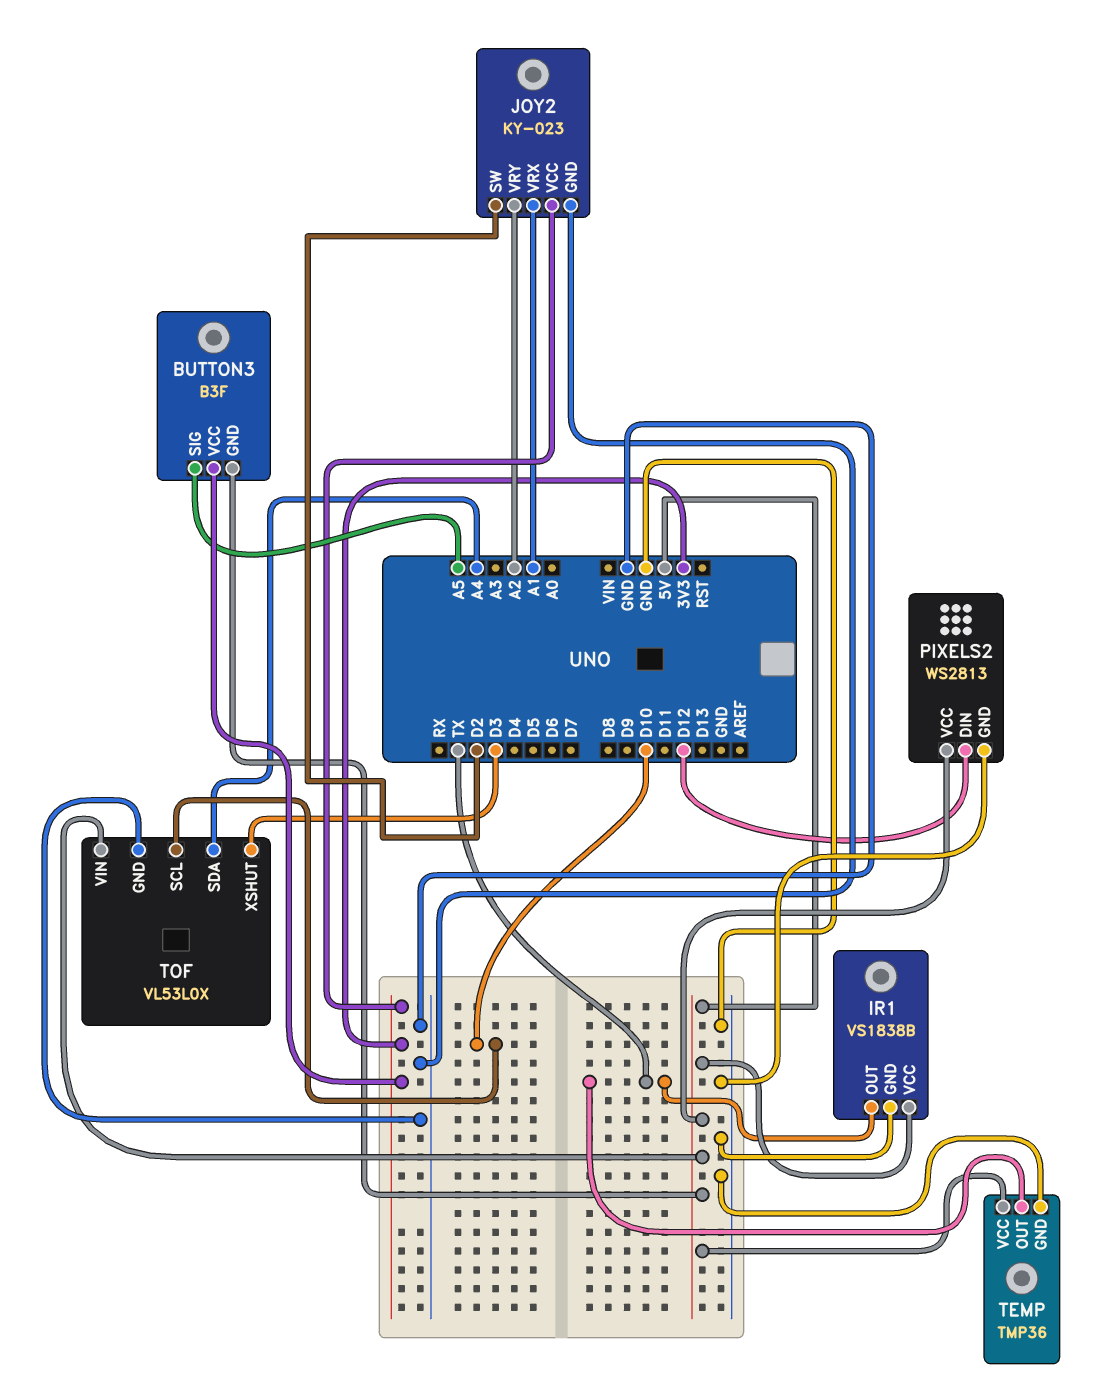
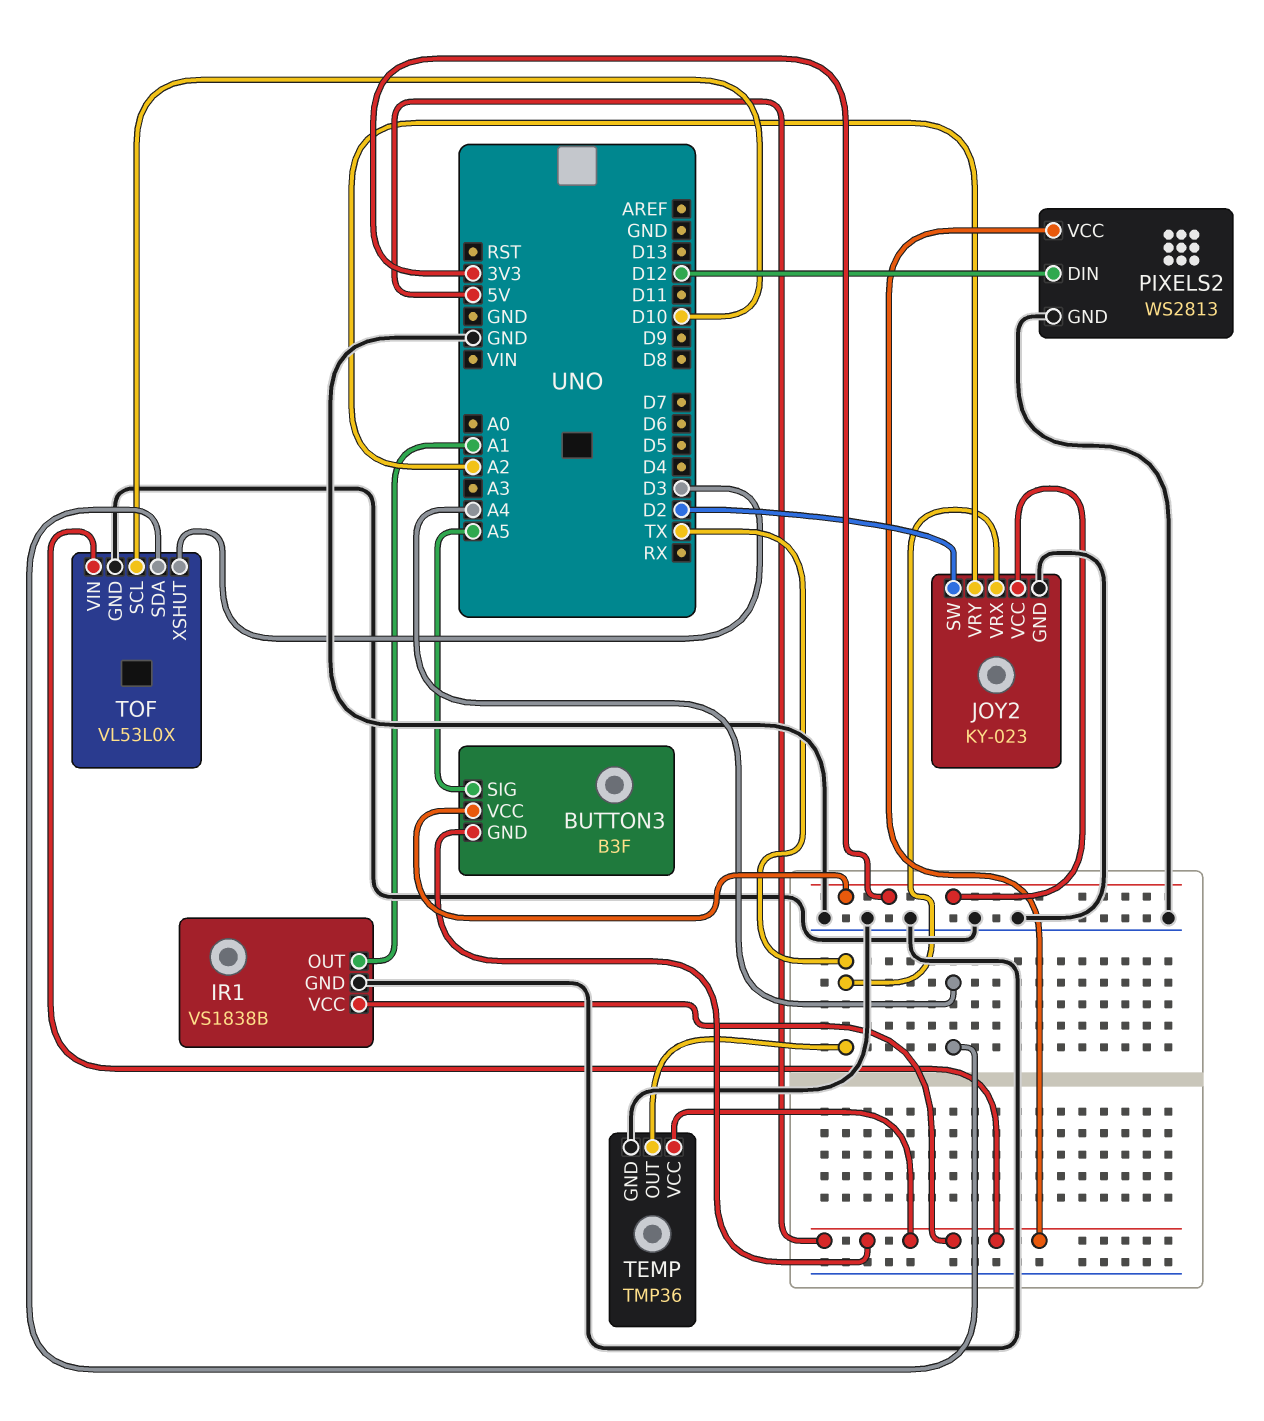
IR1 pin OUT: TX -> A1
JOY2 pin VRX: A1 -> TX

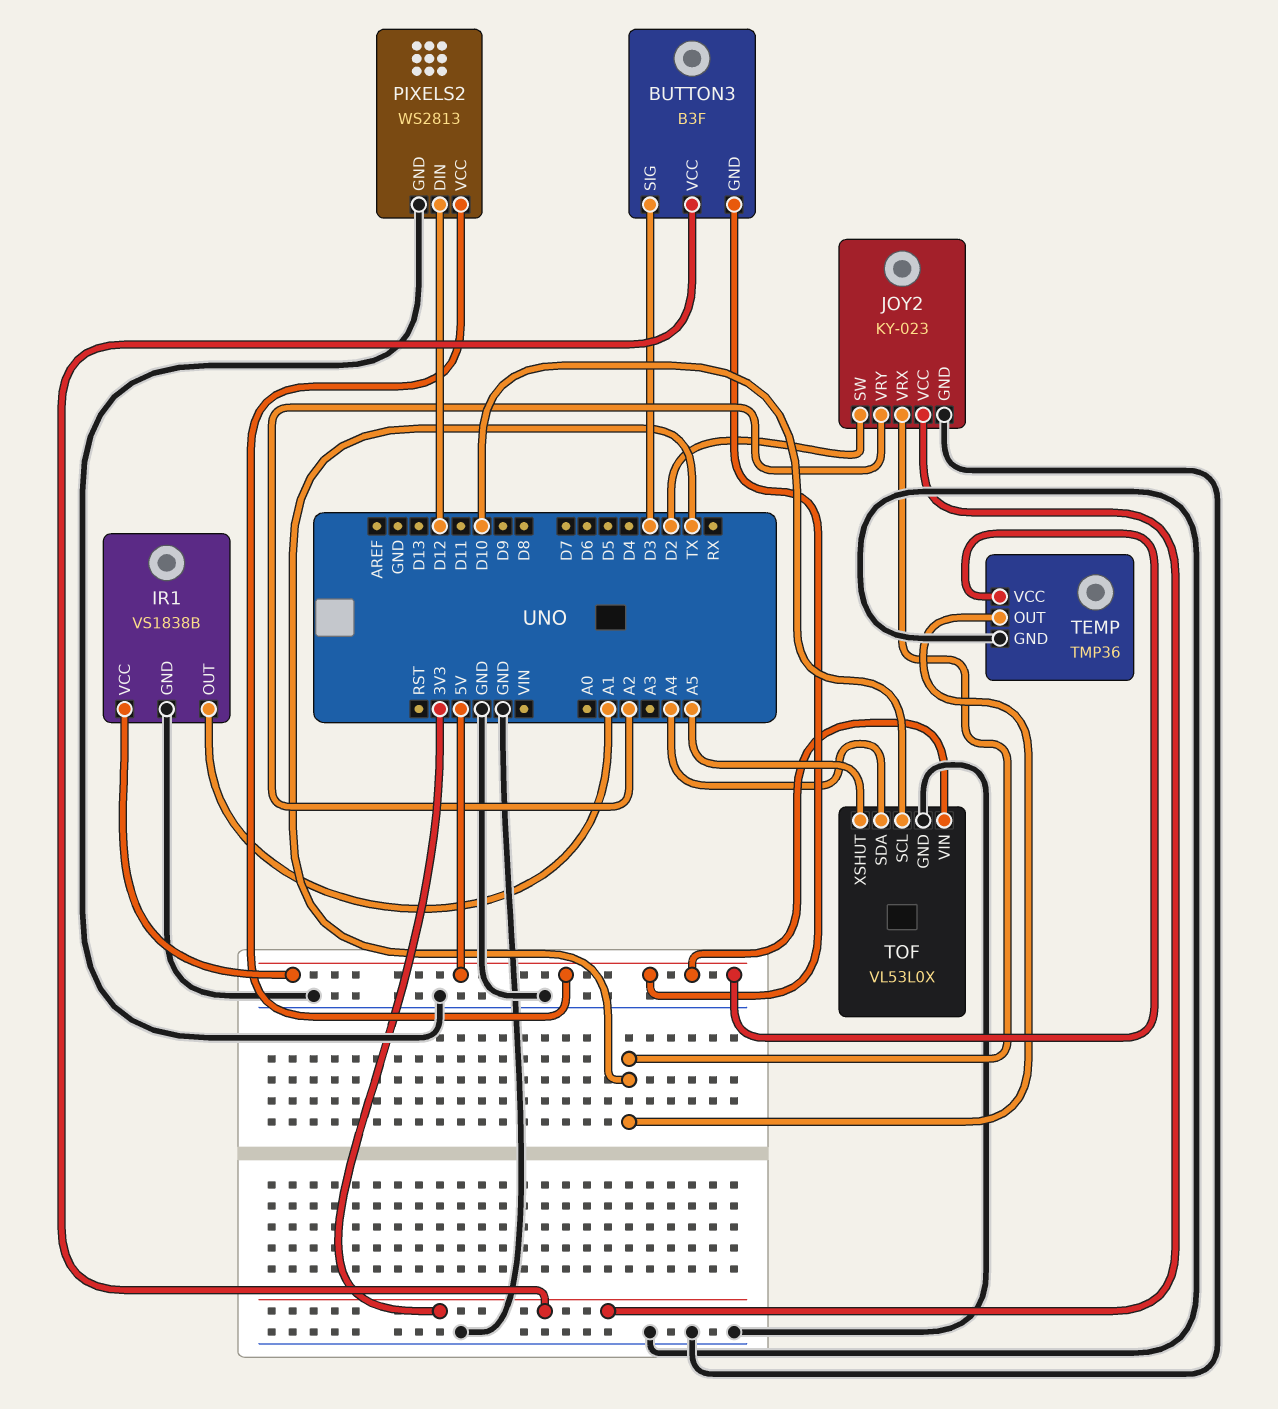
BUTTON3 pin SIG: A5 -> D3
TOF pin XSHUT: D3 -> A5

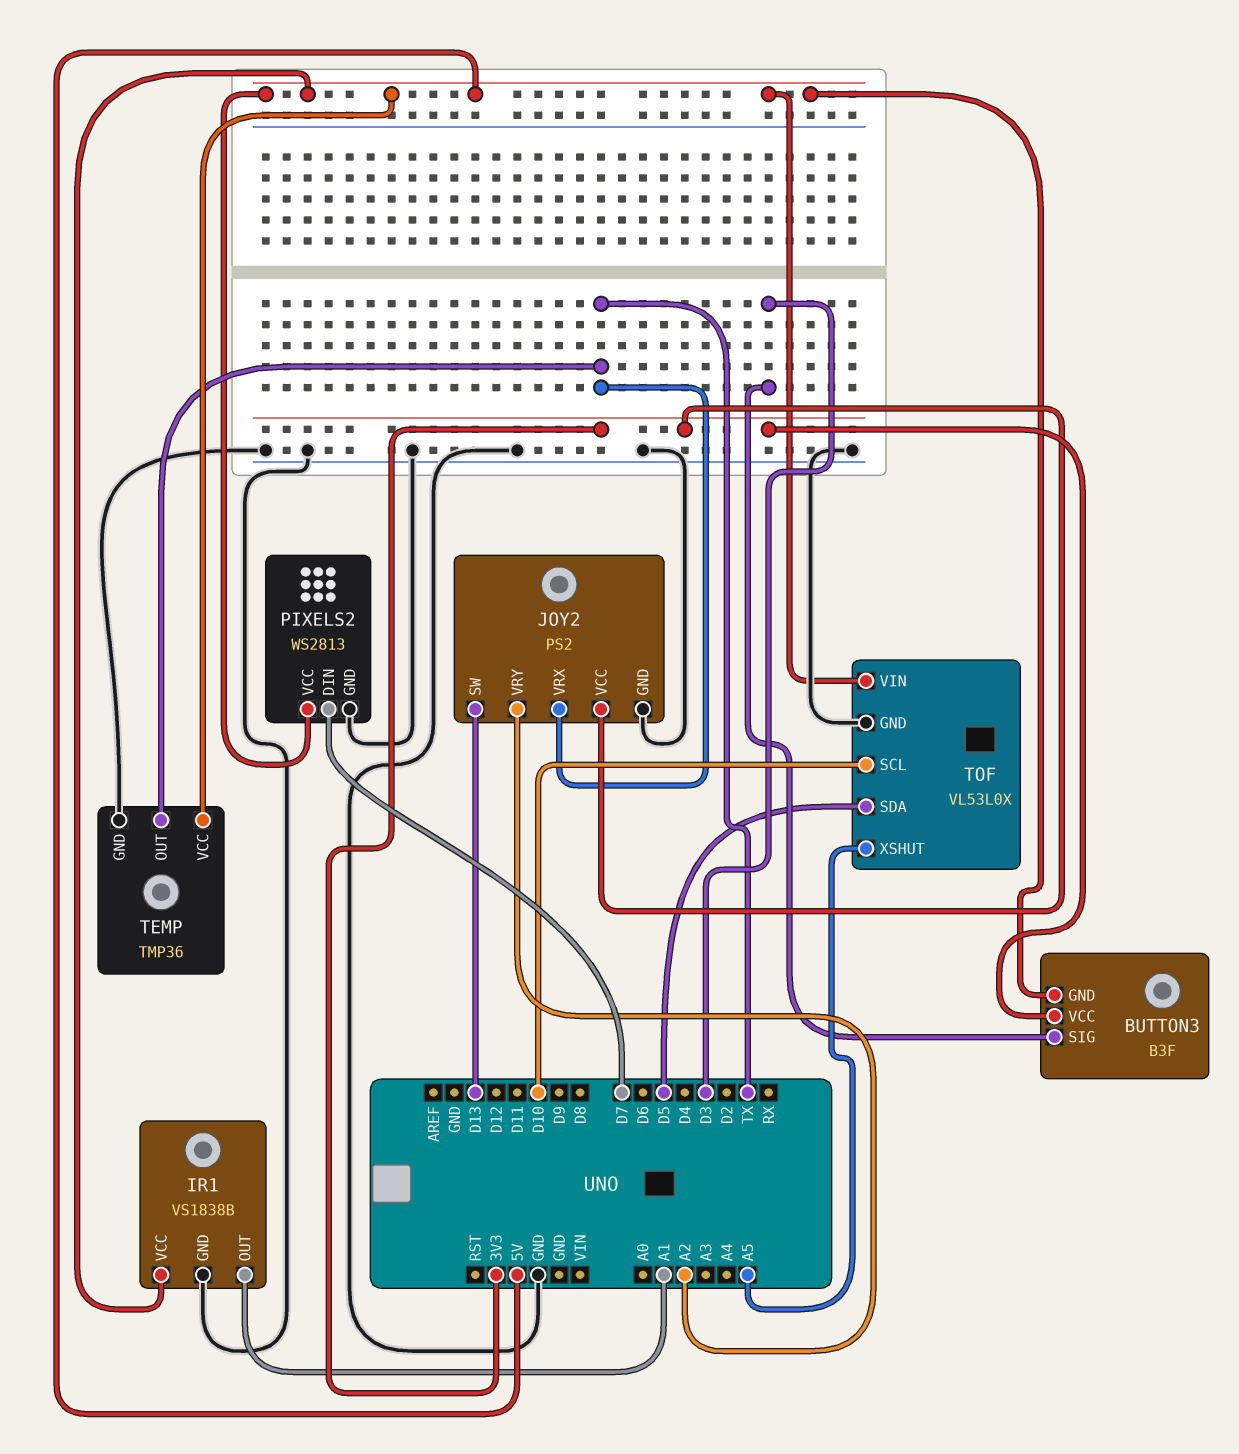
JOY2: KY-023 -> PS2
JOY2 pin SW: D2 -> D13
PIXELS2 pin DIN: D12 -> D7
TOF pin SDA: A4 -> D5

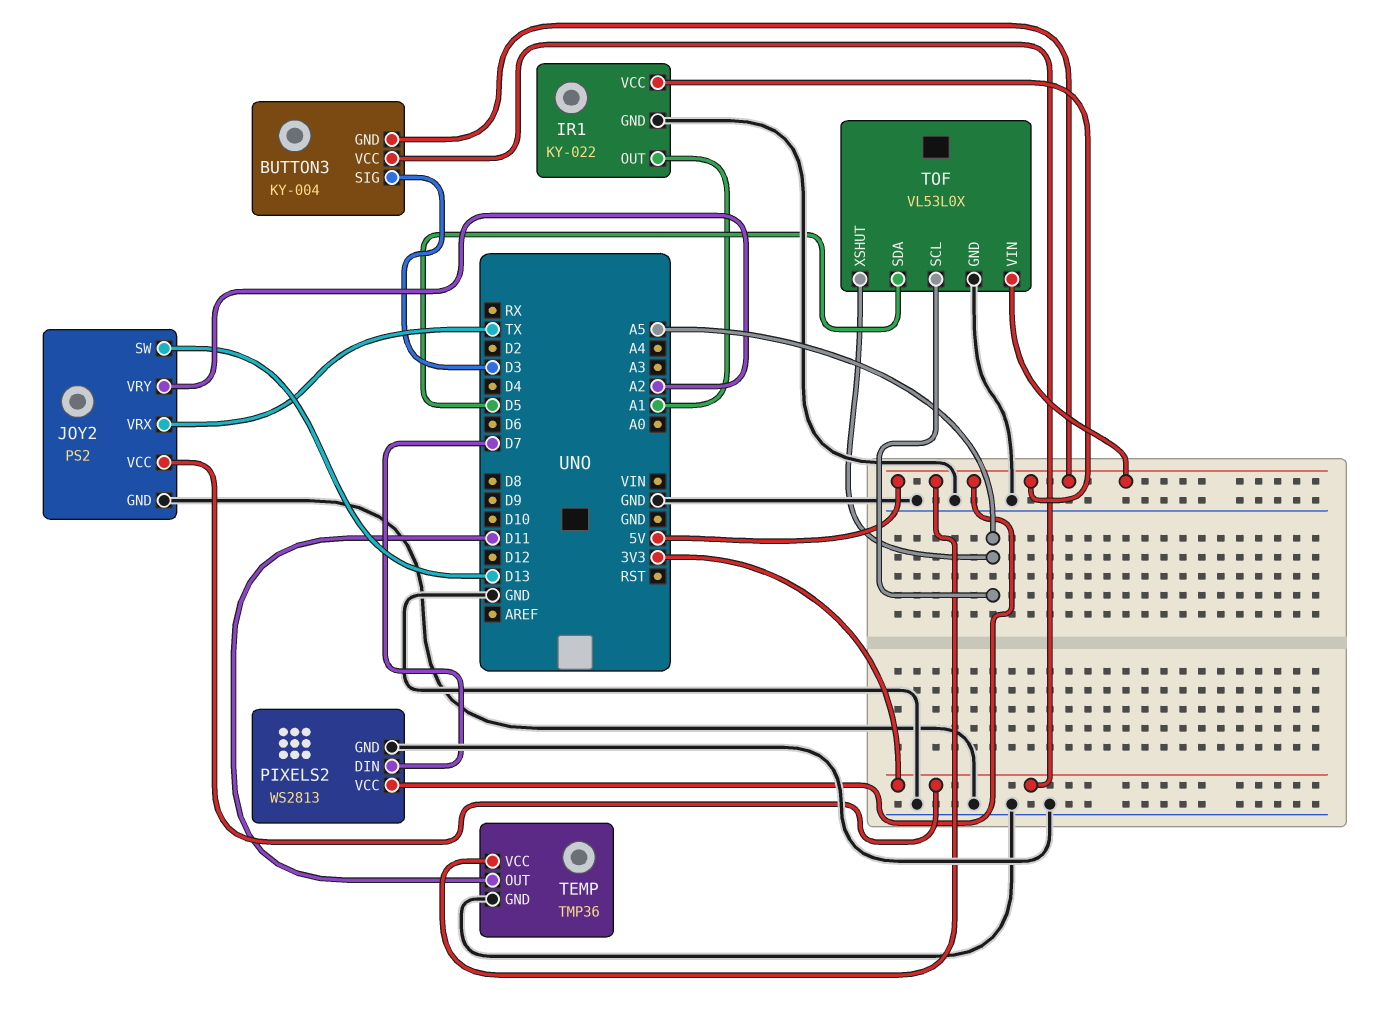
BUTTON3: B3F -> KY-004
IR1: VS1838B -> KY-022
TEMP pin OUT: TX -> D11
TOF pin SCL: D10 -> A5

